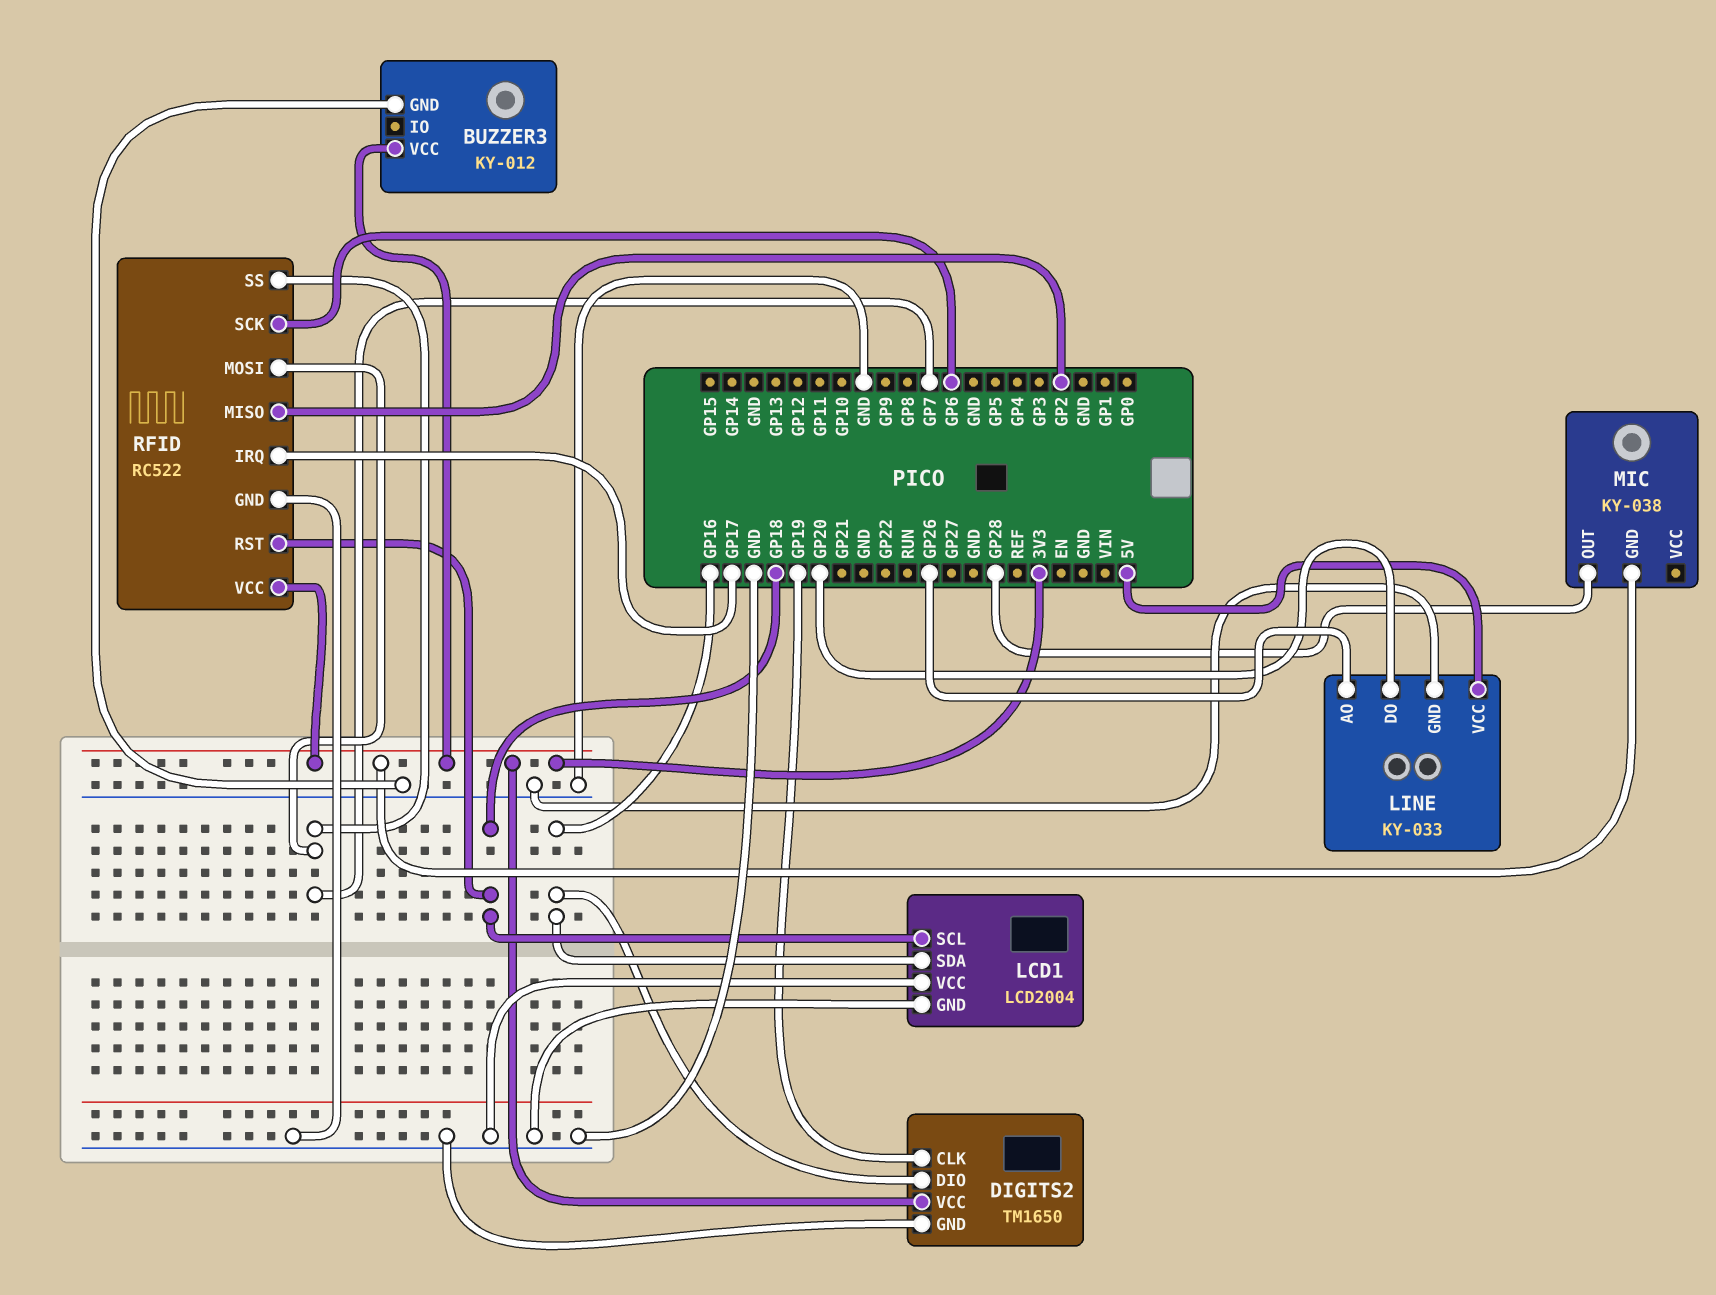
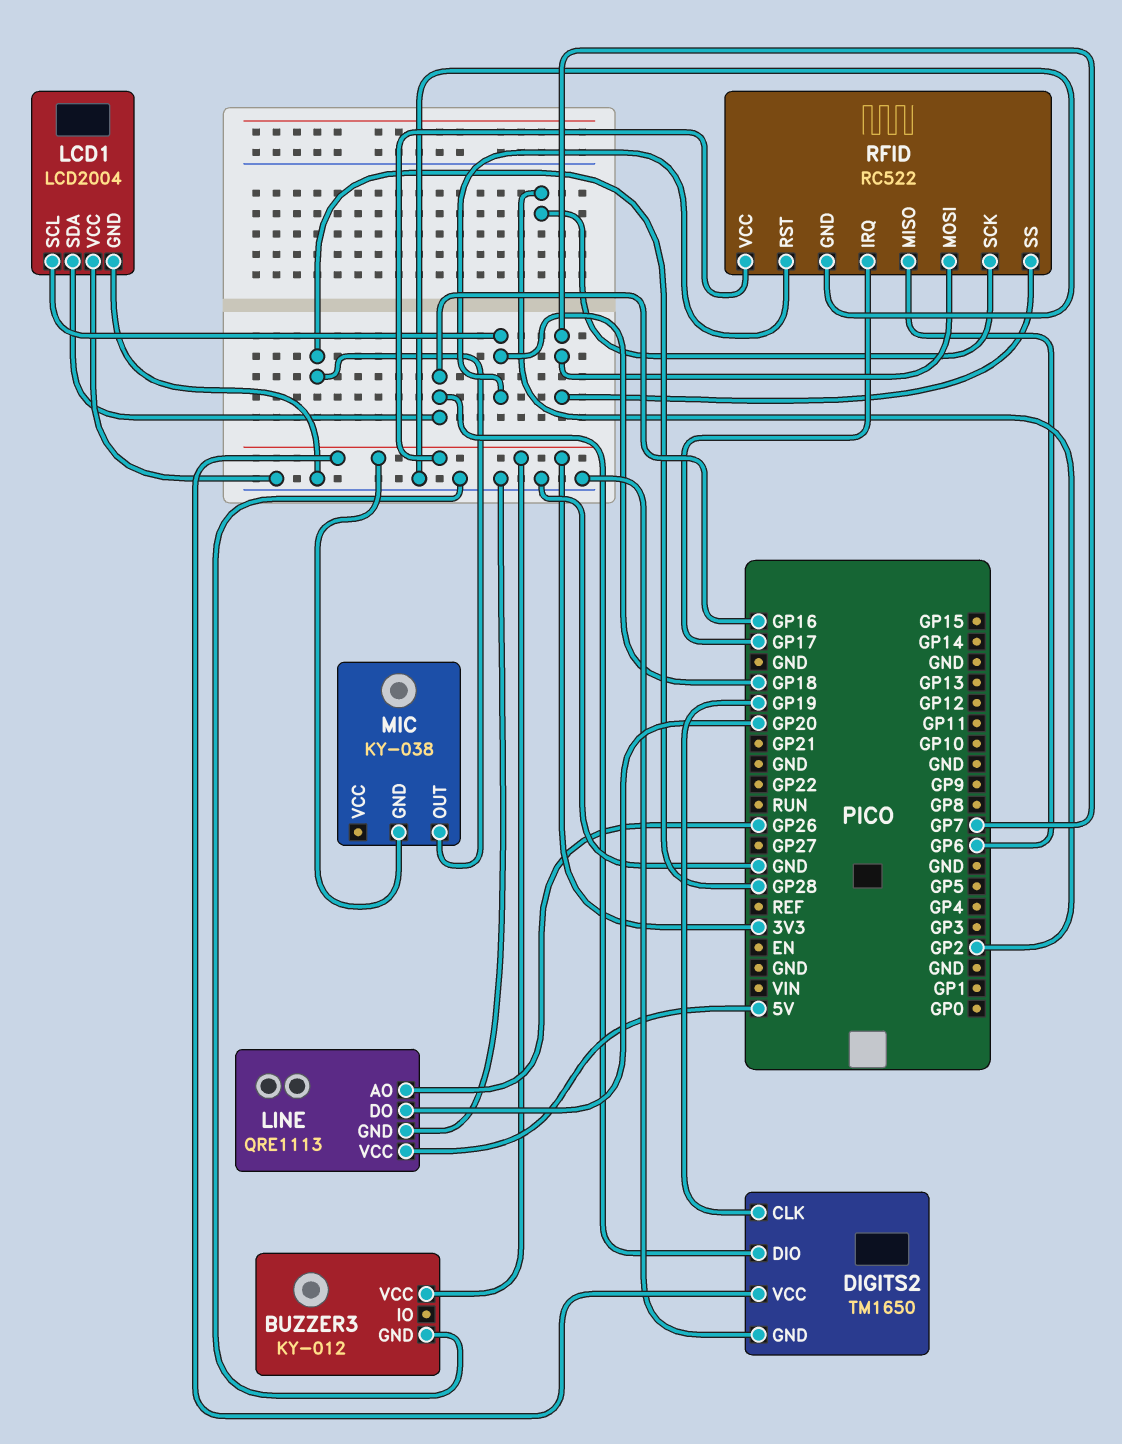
LINE: KY-033 -> QRE1113
RFID pin MISO: GP2 -> GP6
RFID pin SCK: GP6 -> GP2

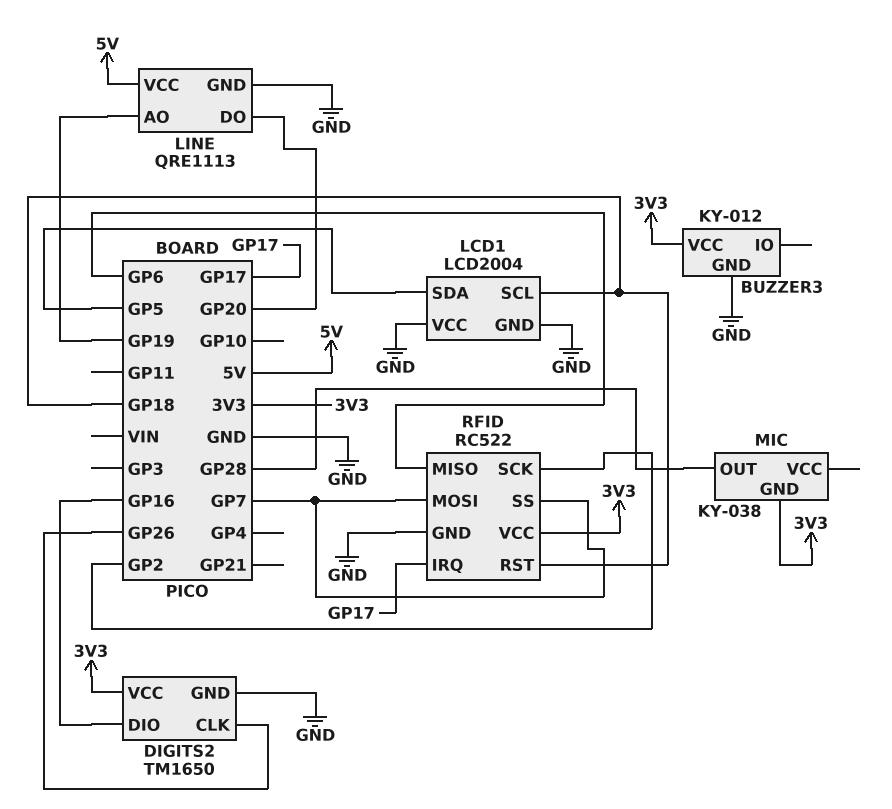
DIGITS2 pin CLK: GP19 -> GP26
LCD1 pin SDA: GP16 -> GP5
LINE pin AO: GP26 -> GP19

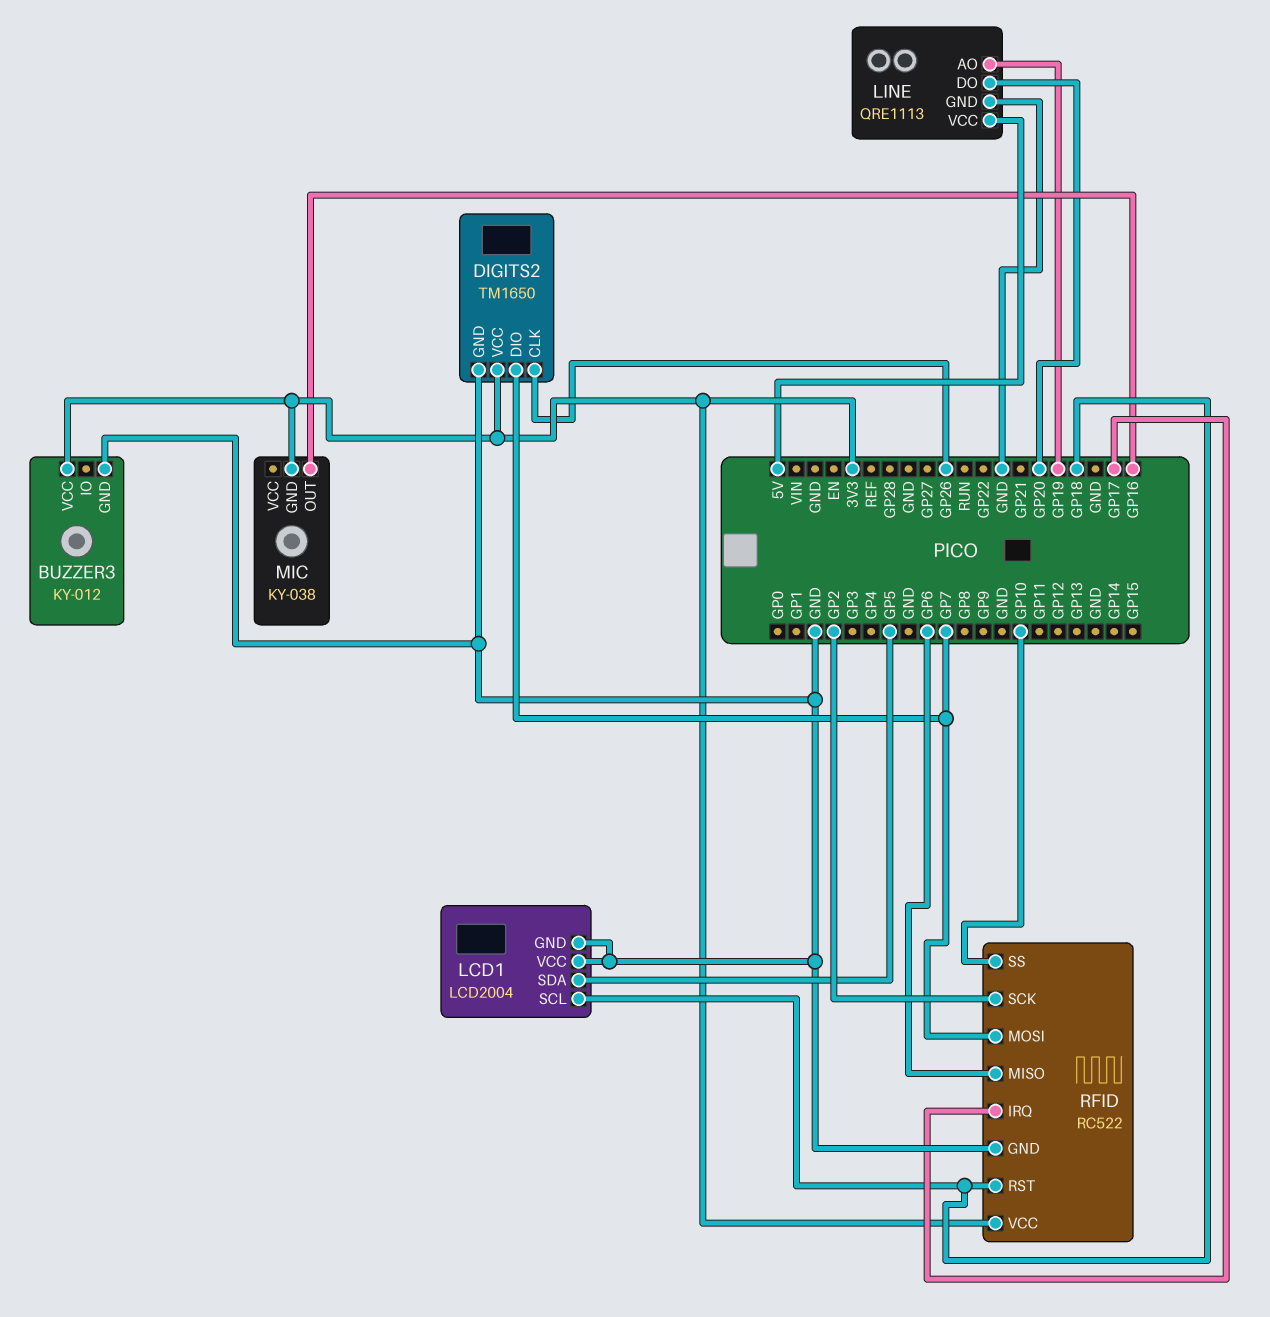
DIGITS2 pin DIO: GP16 -> GP7
MIC pin OUT: GP28 -> GP16
RFID pin SS: GP7 -> GP10

